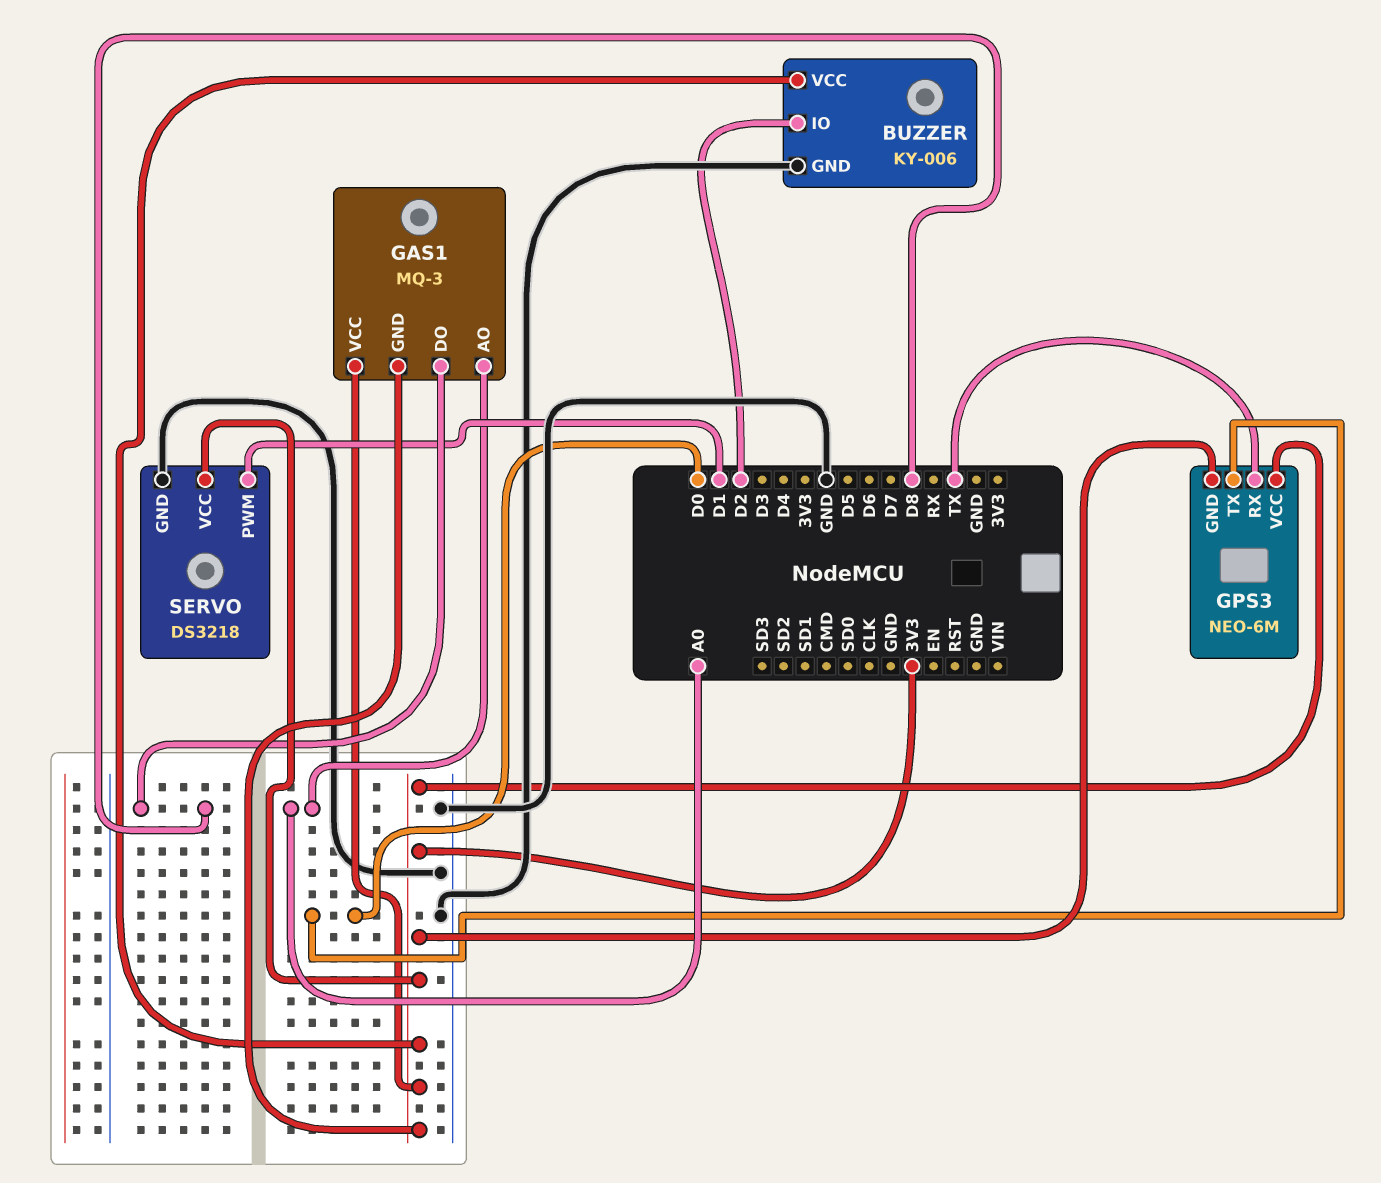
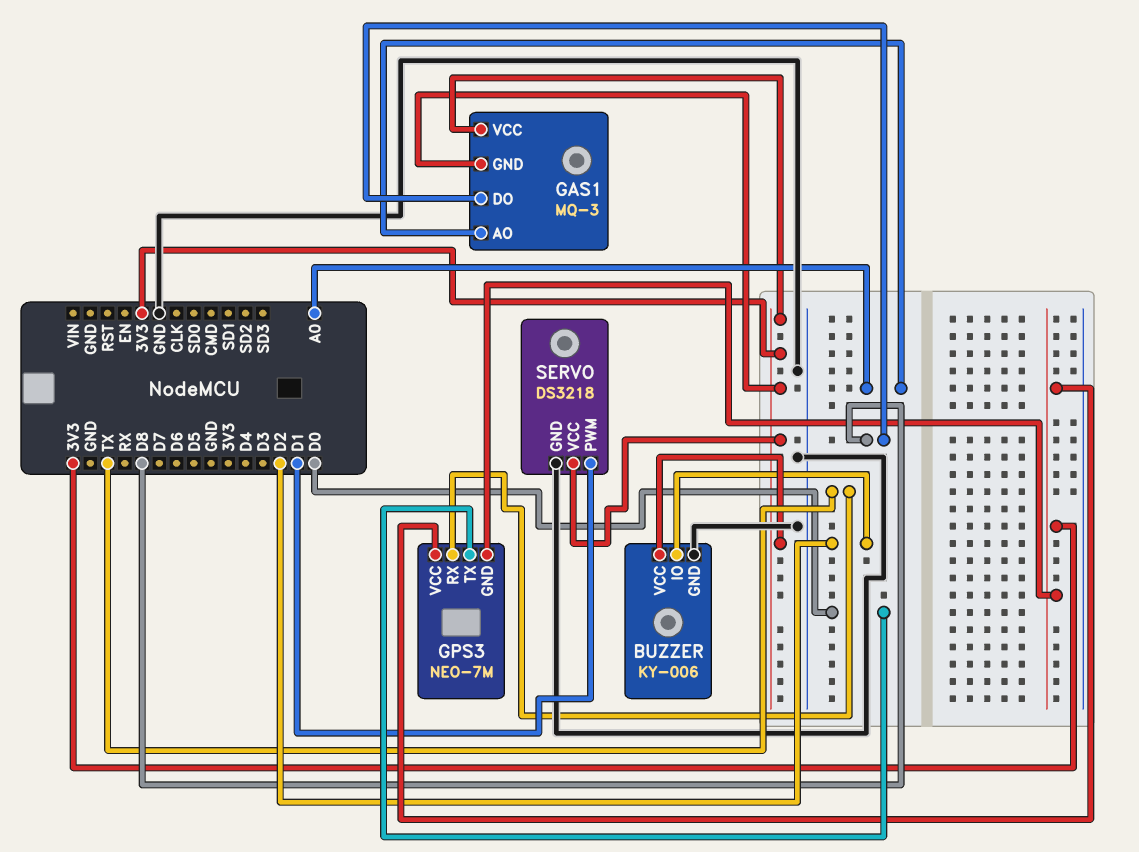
GPS3: NEO-6M -> NEO-7M

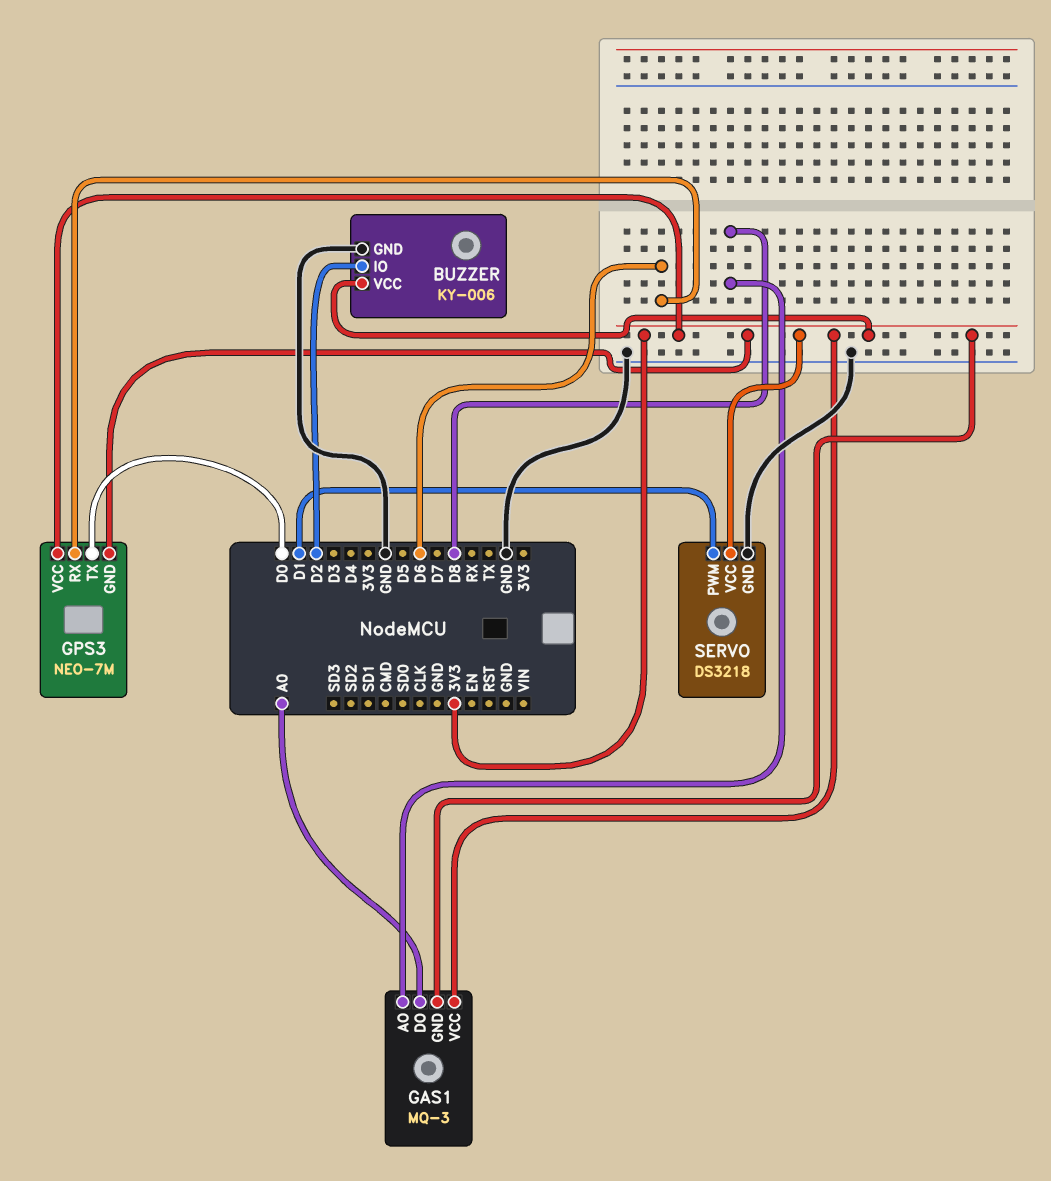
GAS1 pin AO: A0 -> D8
GAS1 pin DO: D8 -> A0
GPS3 pin RX: TX -> D6

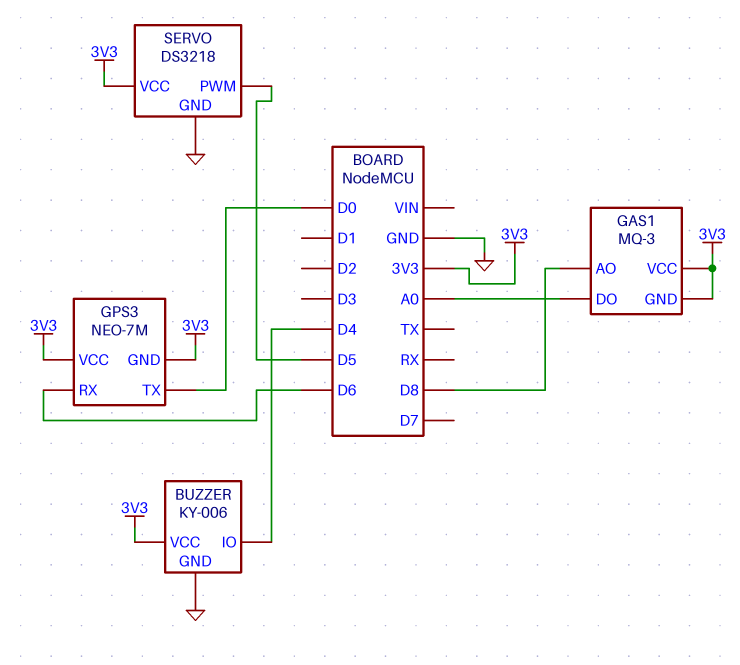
BUZZER pin IO: D2 -> D4
SERVO pin PWM: D1 -> D5

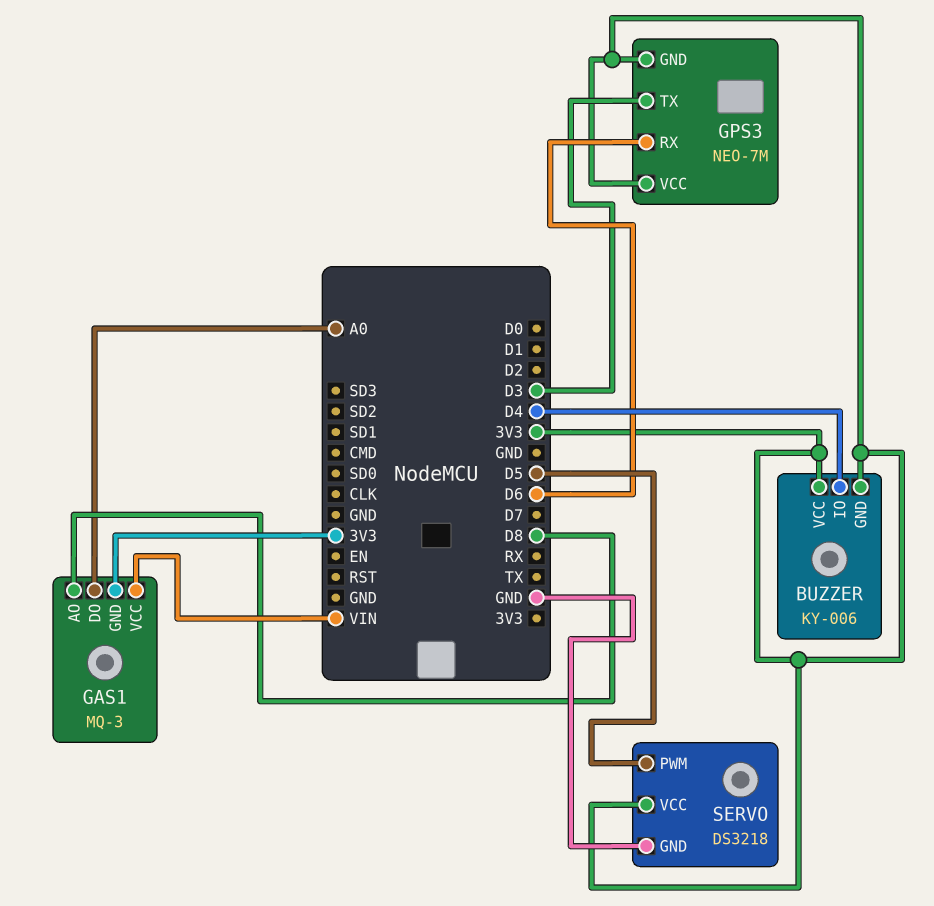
BUZZER pin GND: GND -> 3V3
GAS1 pin VCC: 3V3 -> VIN
GPS3 pin TX: D0 -> D3

